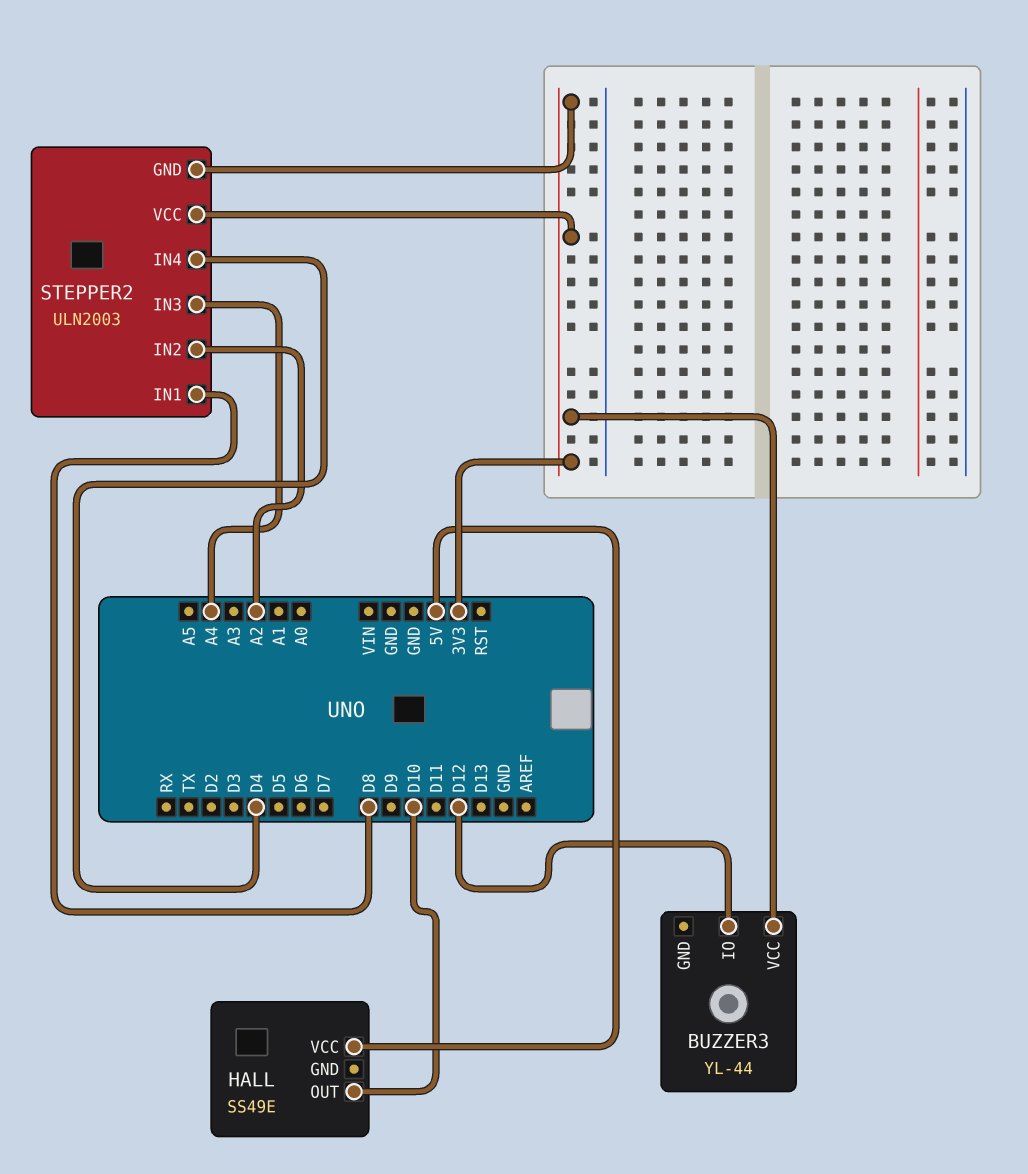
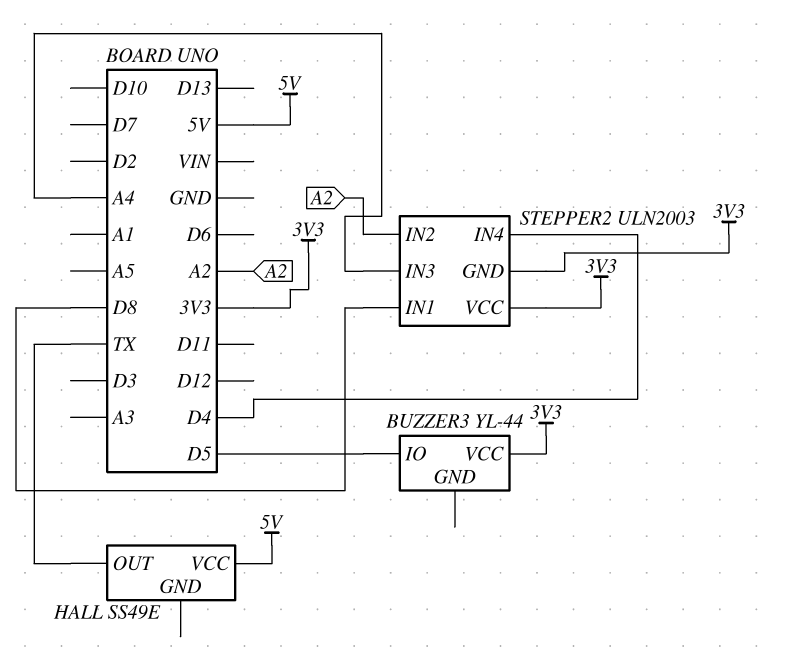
BUZZER3 pin IO: D12 -> D5
HALL pin OUT: D10 -> TX

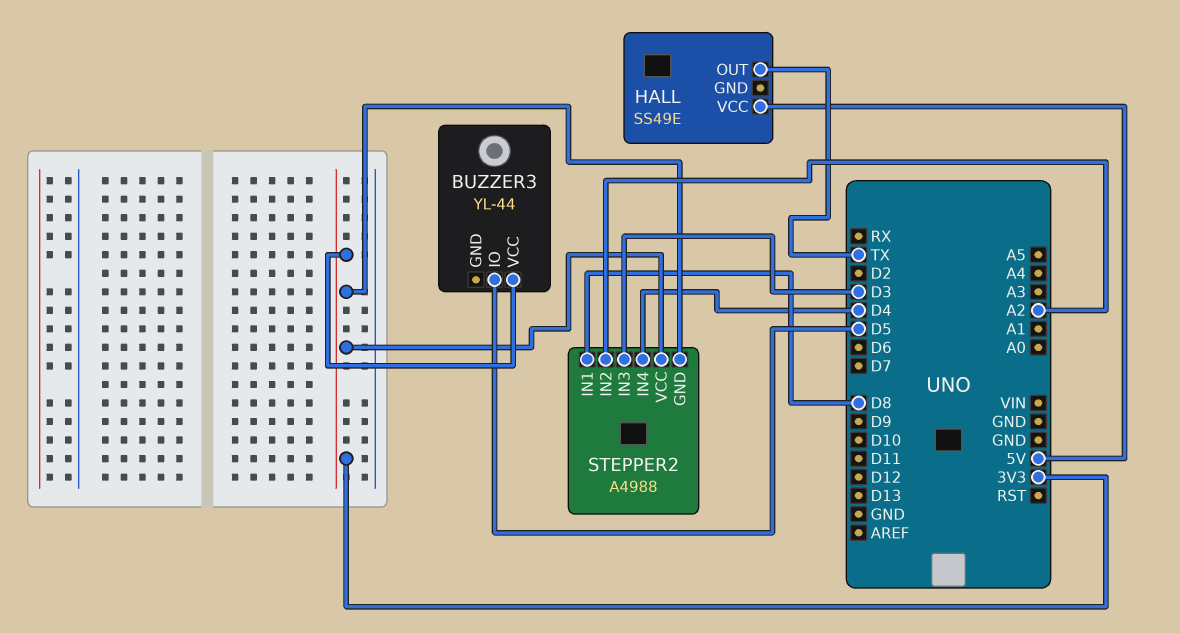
STEPPER2: ULN2003 -> A4988
STEPPER2 pin IN3: A4 -> D3

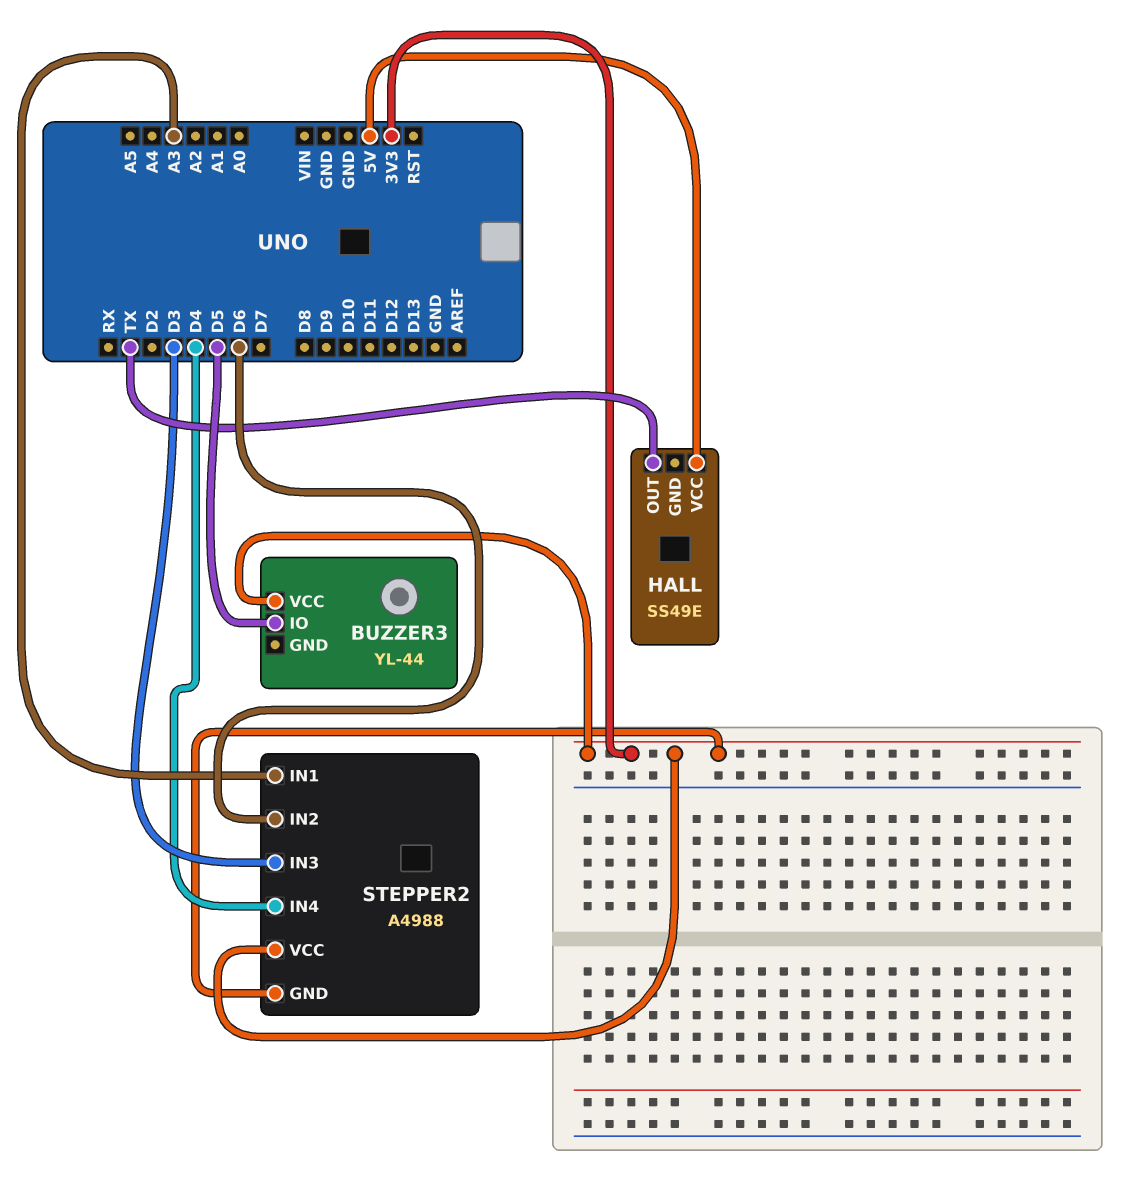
STEPPER2 pin IN1: D8 -> A3
STEPPER2 pin IN2: A2 -> D6

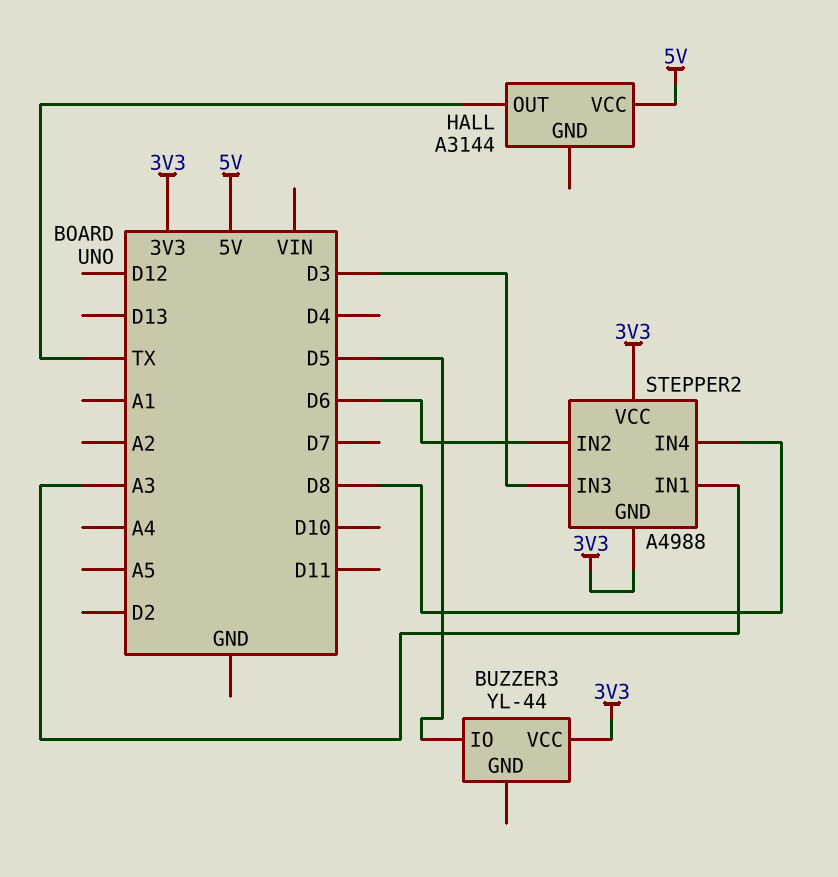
HALL: SS49E -> A3144
STEPPER2 pin IN4: D4 -> D8

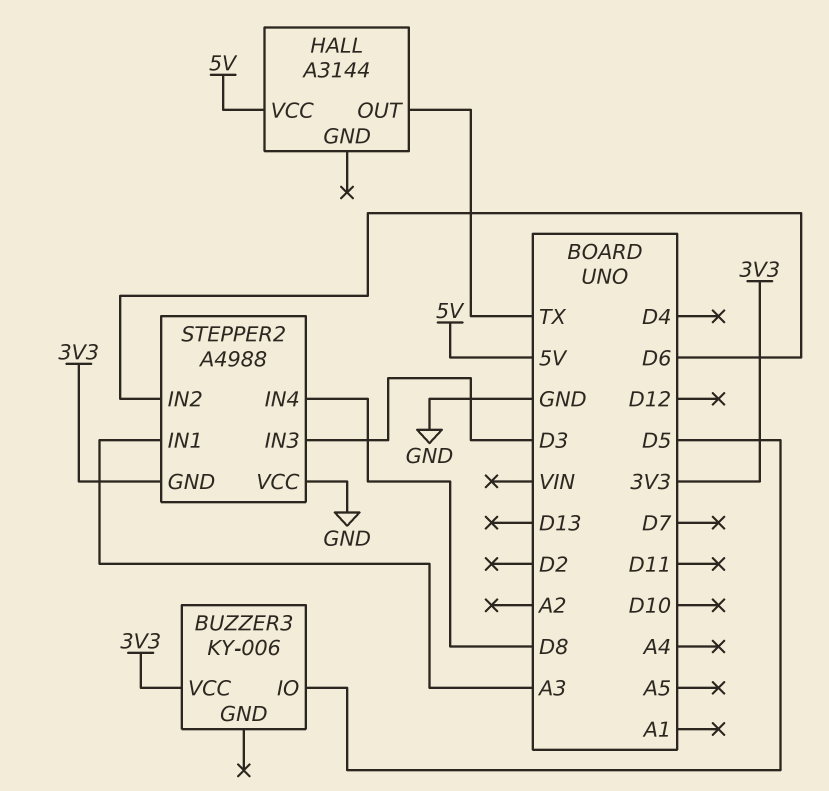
BUZZER3: YL-44 -> KY-006
STEPPER2 pin VCC: 3V3 -> GND

